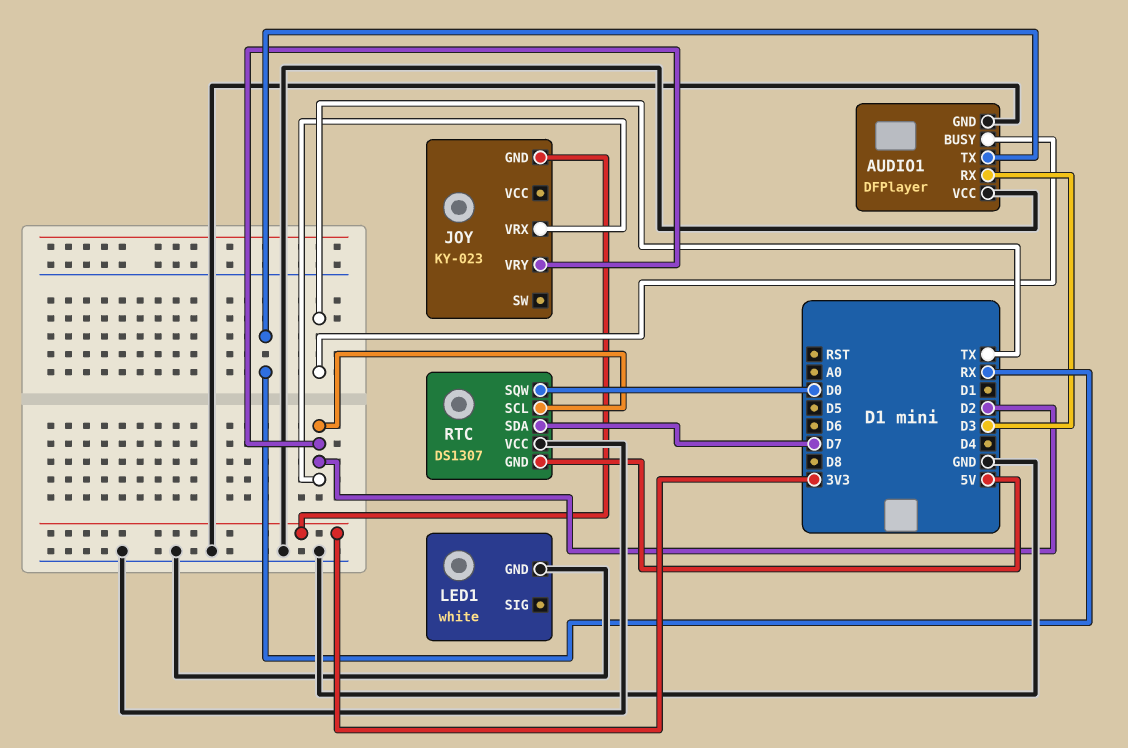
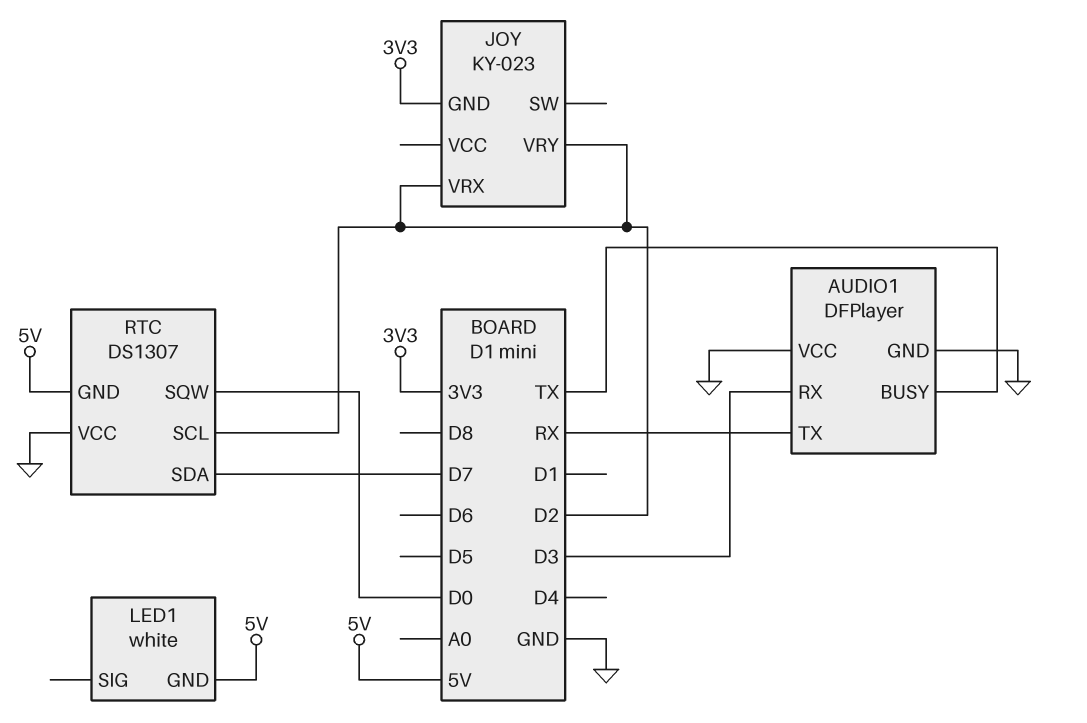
LED1 pin GND: GND -> 5V

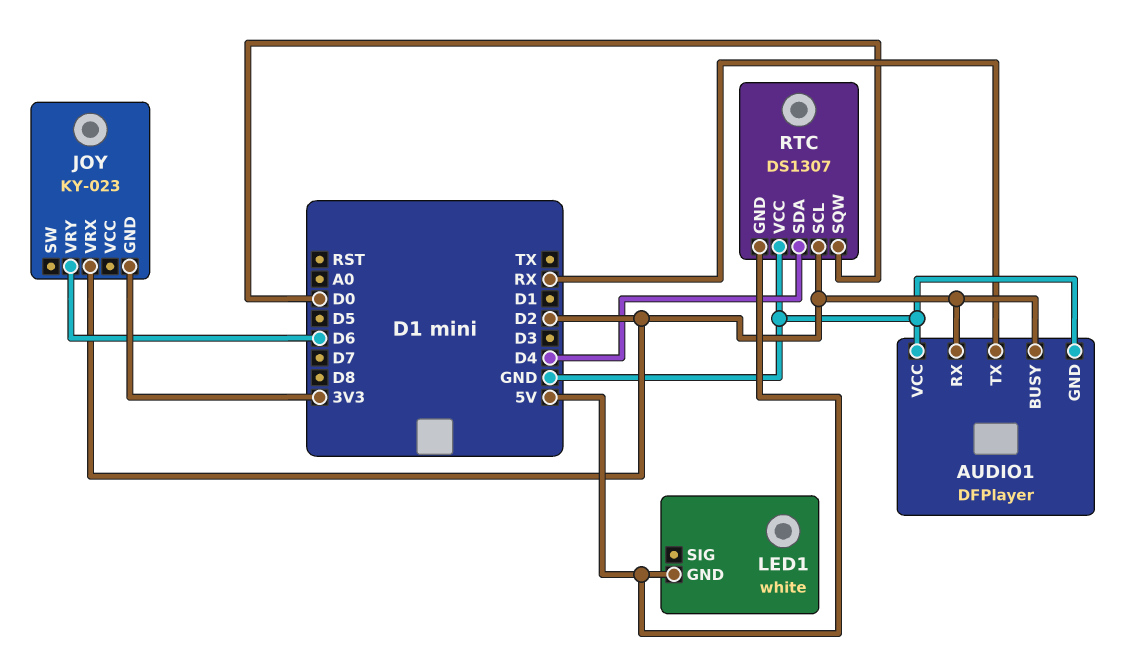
AUDIO1 pin BUSY: TX -> D2
AUDIO1 pin RX: D3 -> D2
JOY pin VRY: D2 -> D6
RTC pin SDA: D7 -> D4

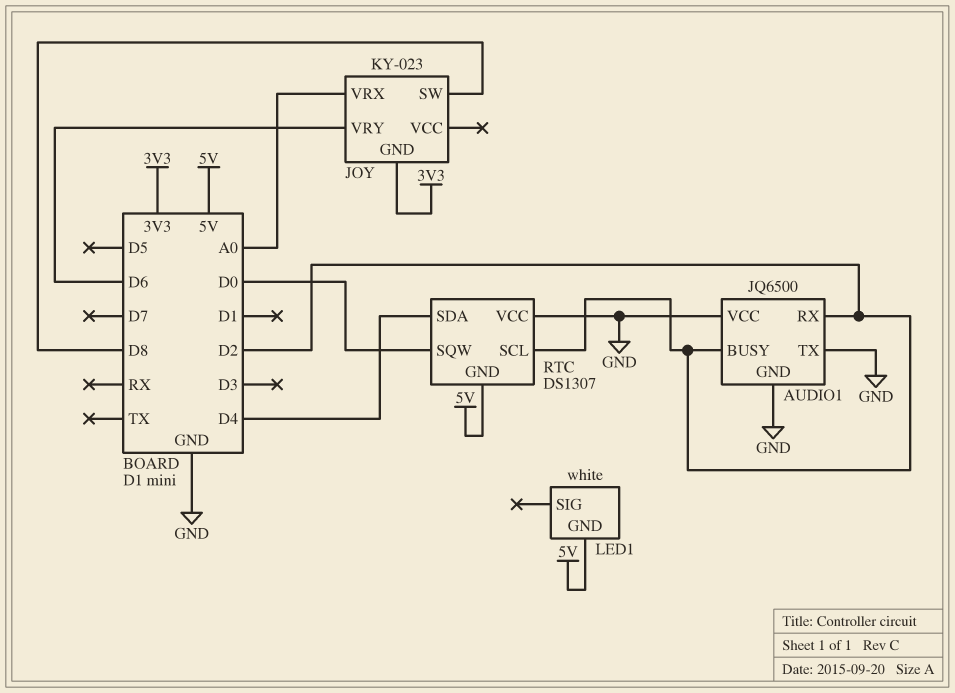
AUDIO1: DFPlayer -> JQ6500
AUDIO1 pin TX: RX -> GND
JOY pin SW: none -> D8
JOY pin VRX: D2 -> A0

